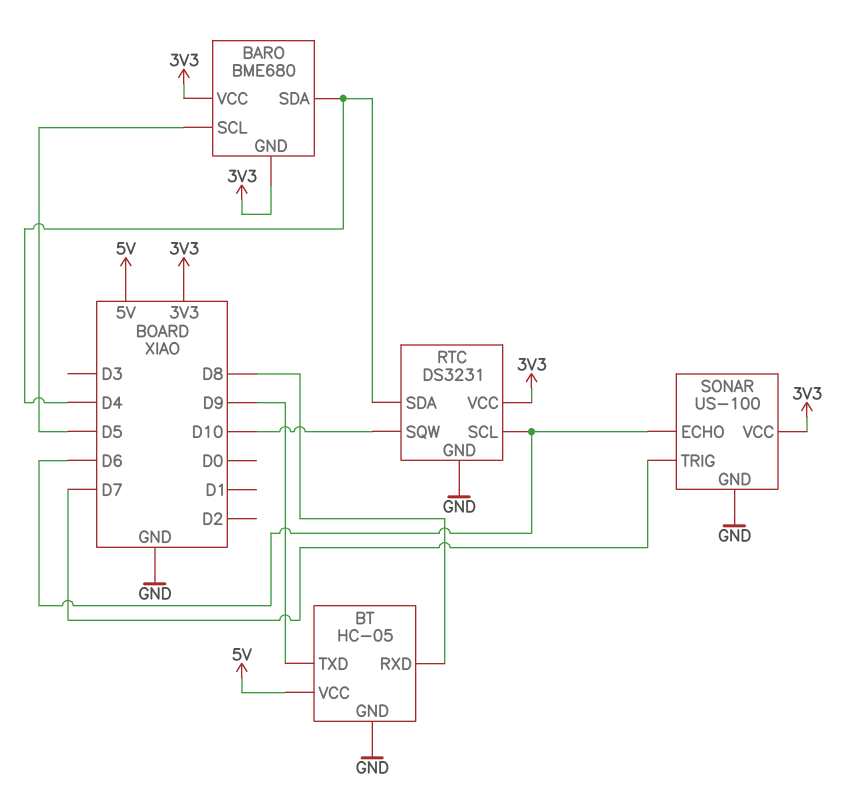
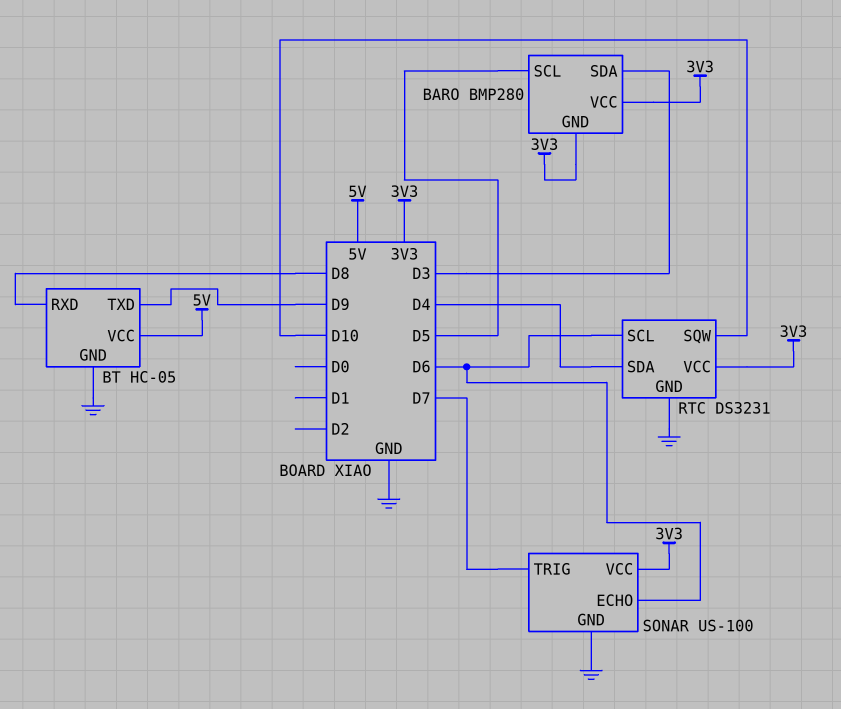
BARO: BME680 -> BMP280
BARO pin SDA: D4 -> D3

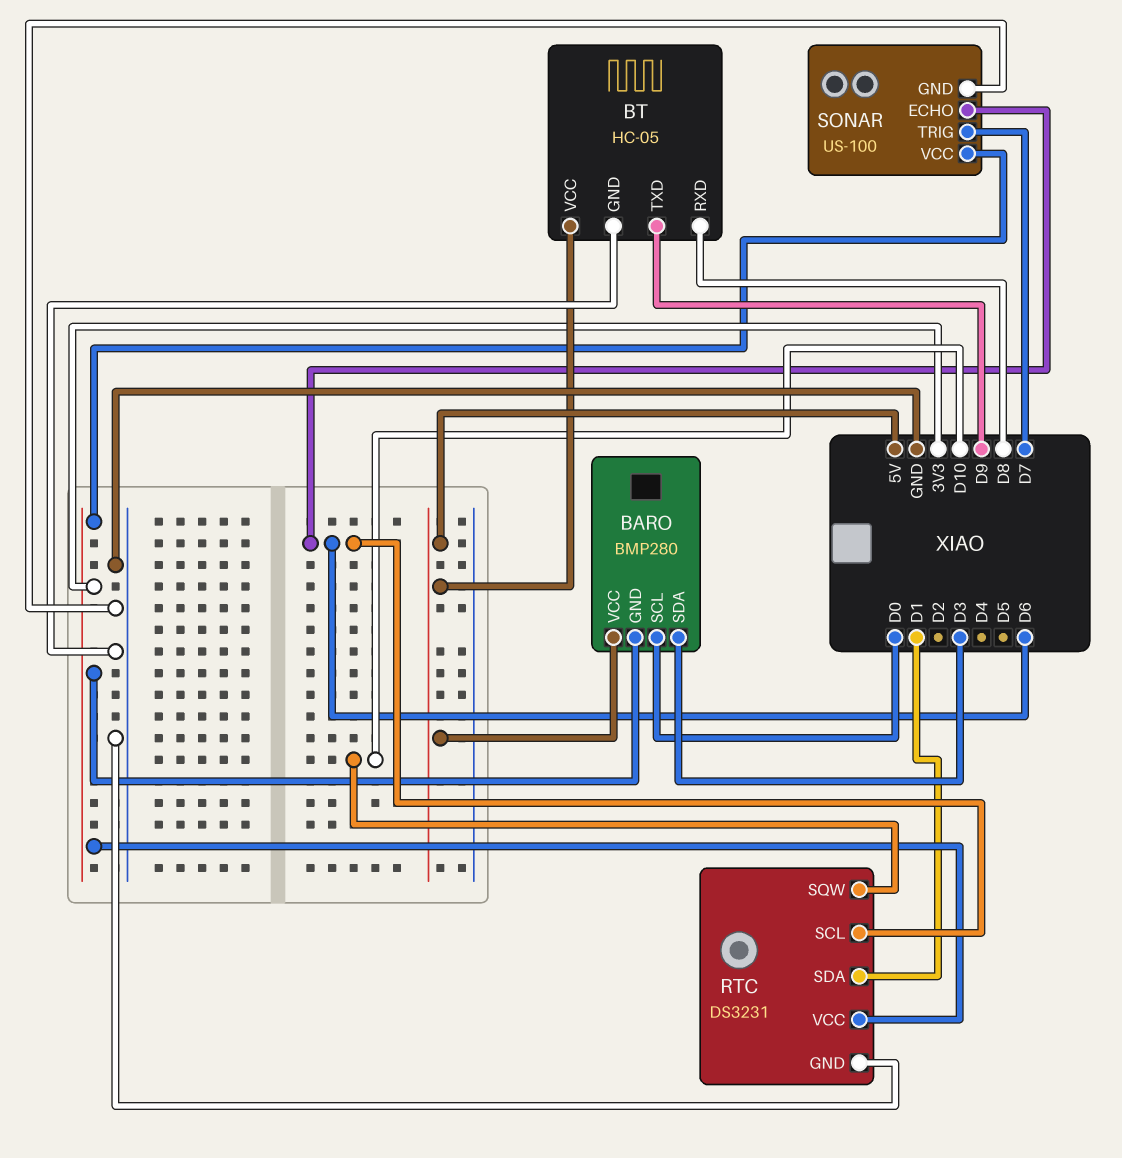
BARO pin SCL: D5 -> D0
BARO pin VCC: 3V3 -> 5V
RTC pin SDA: D4 -> D1

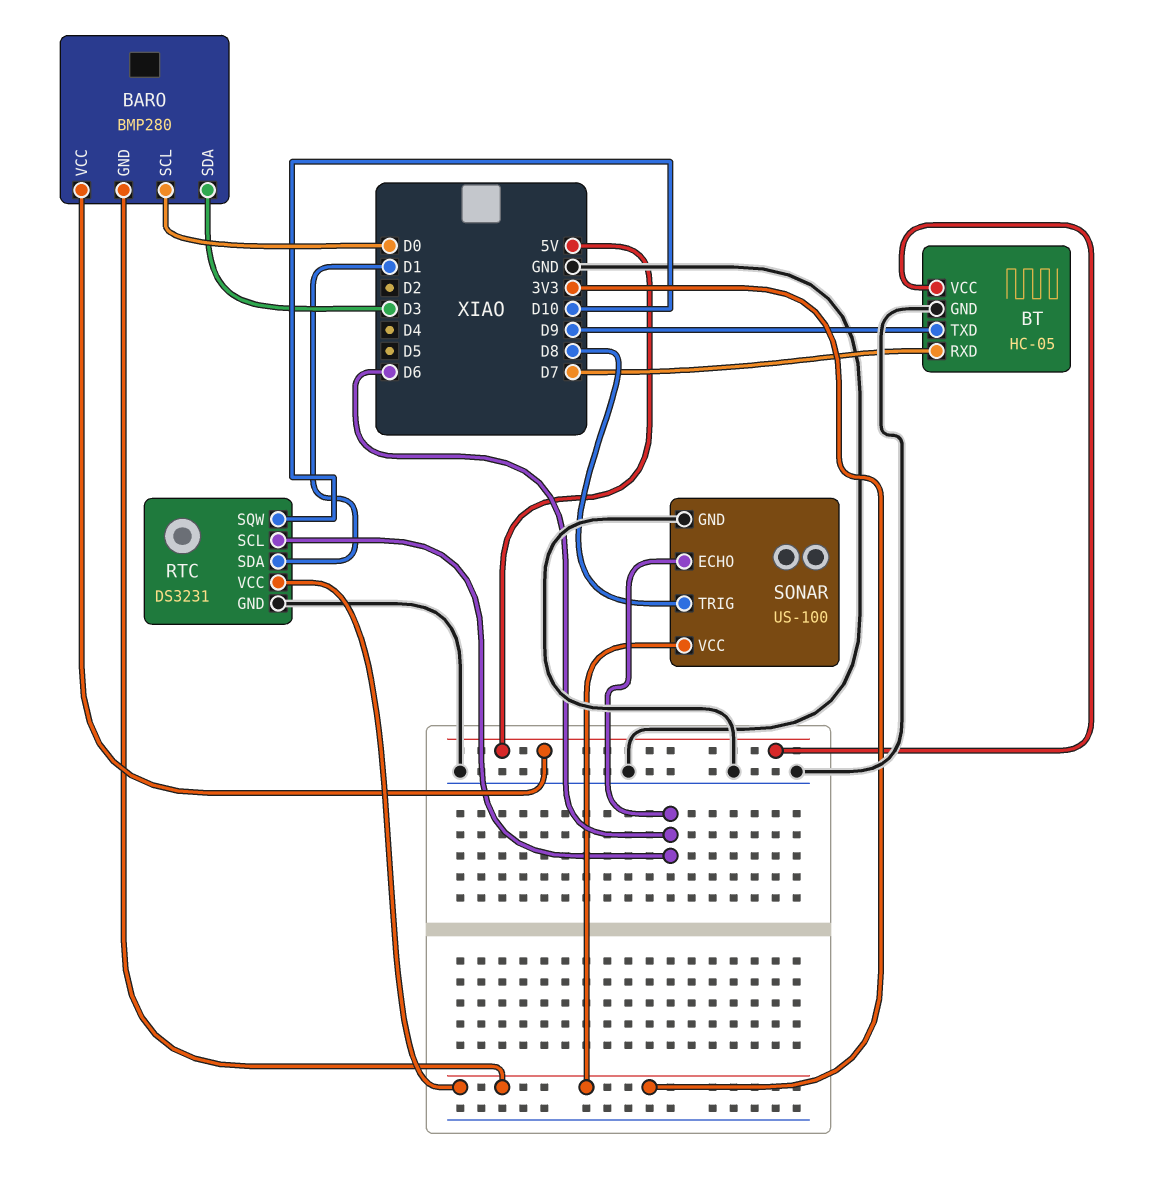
BT pin RXD: D8 -> D7
SONAR pin TRIG: D7 -> D8

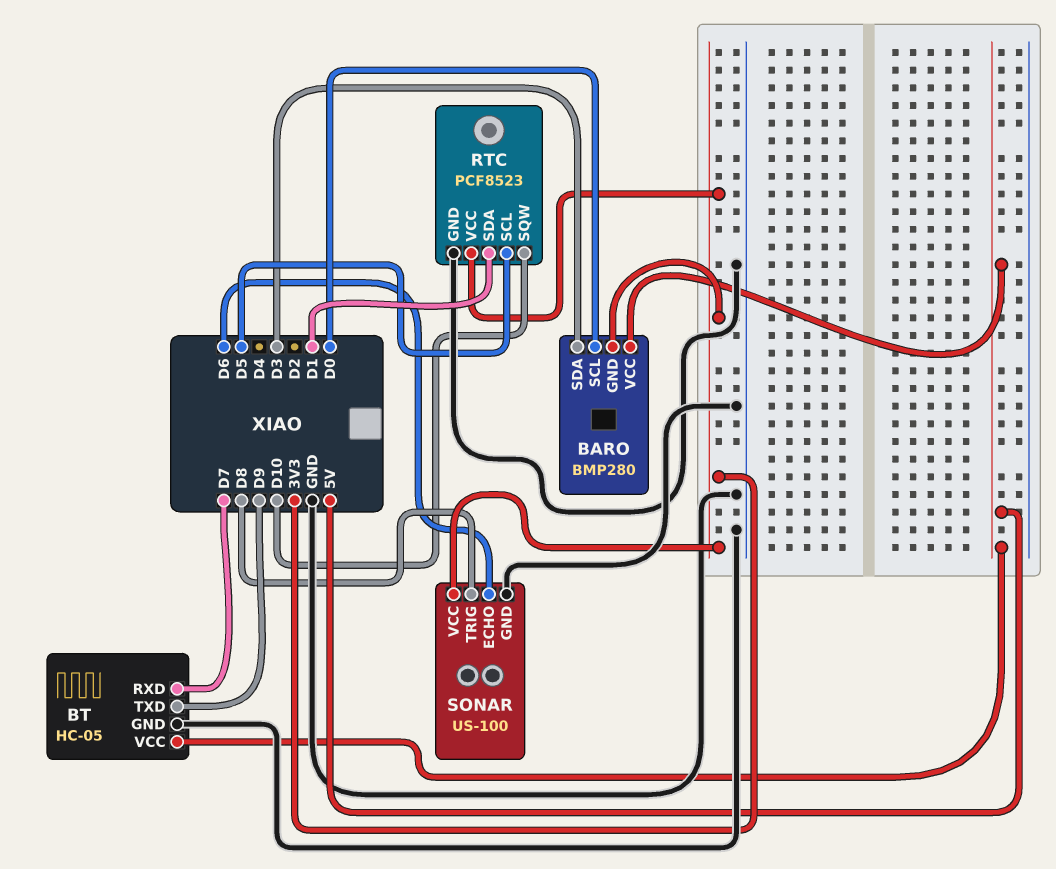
RTC: DS3231 -> PCF8523
RTC pin SCL: D6 -> D5

